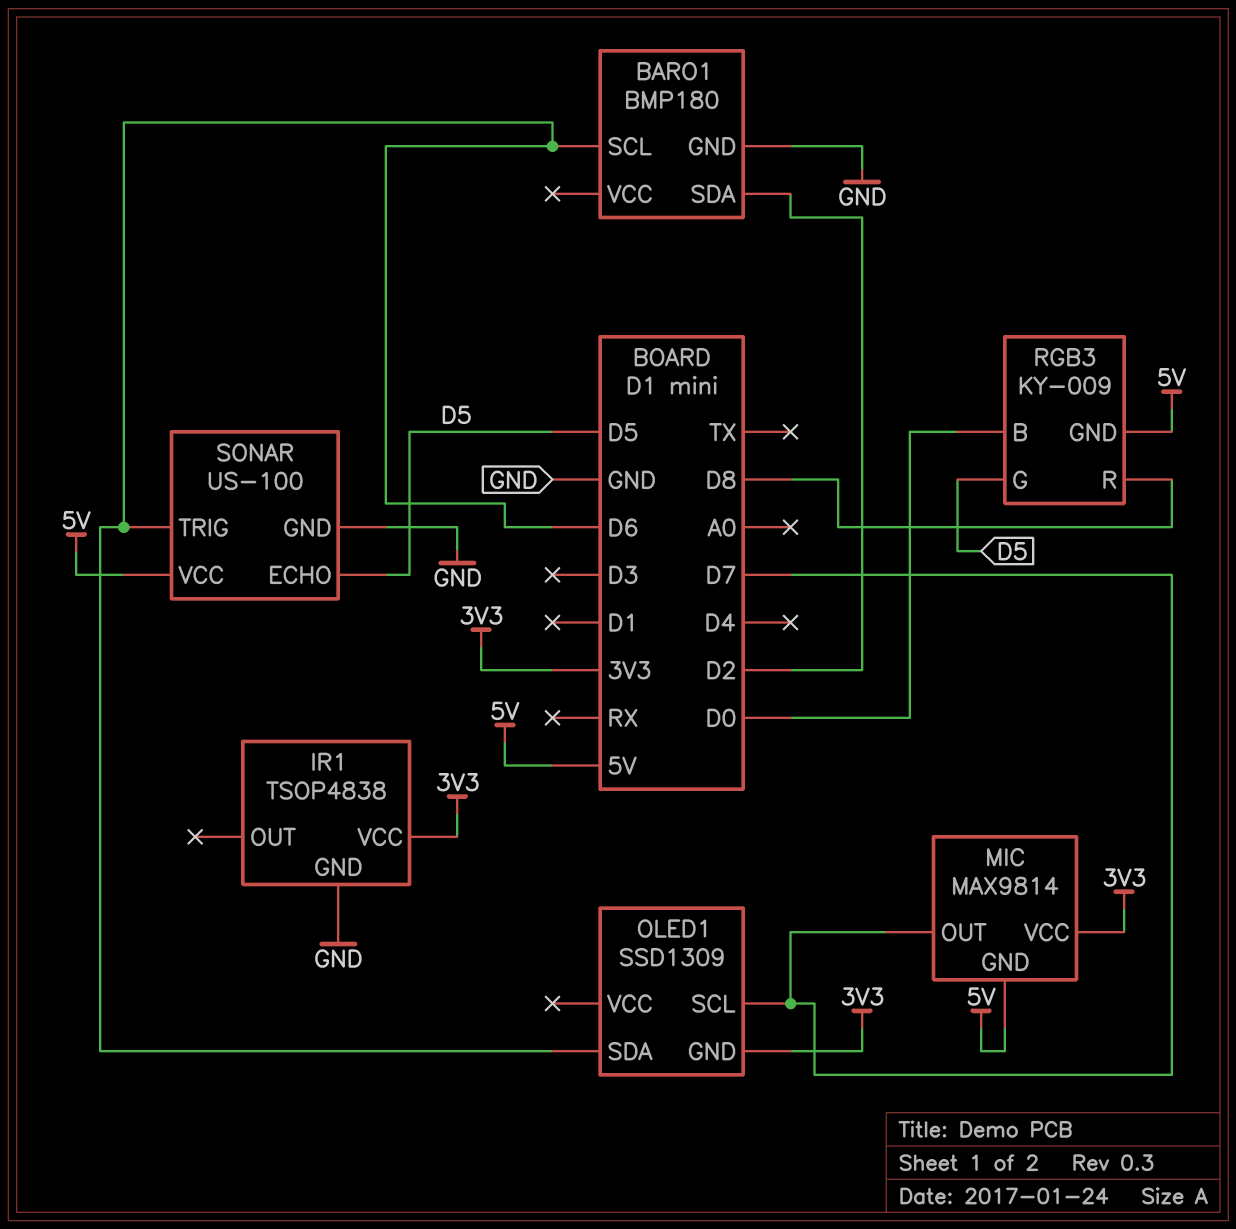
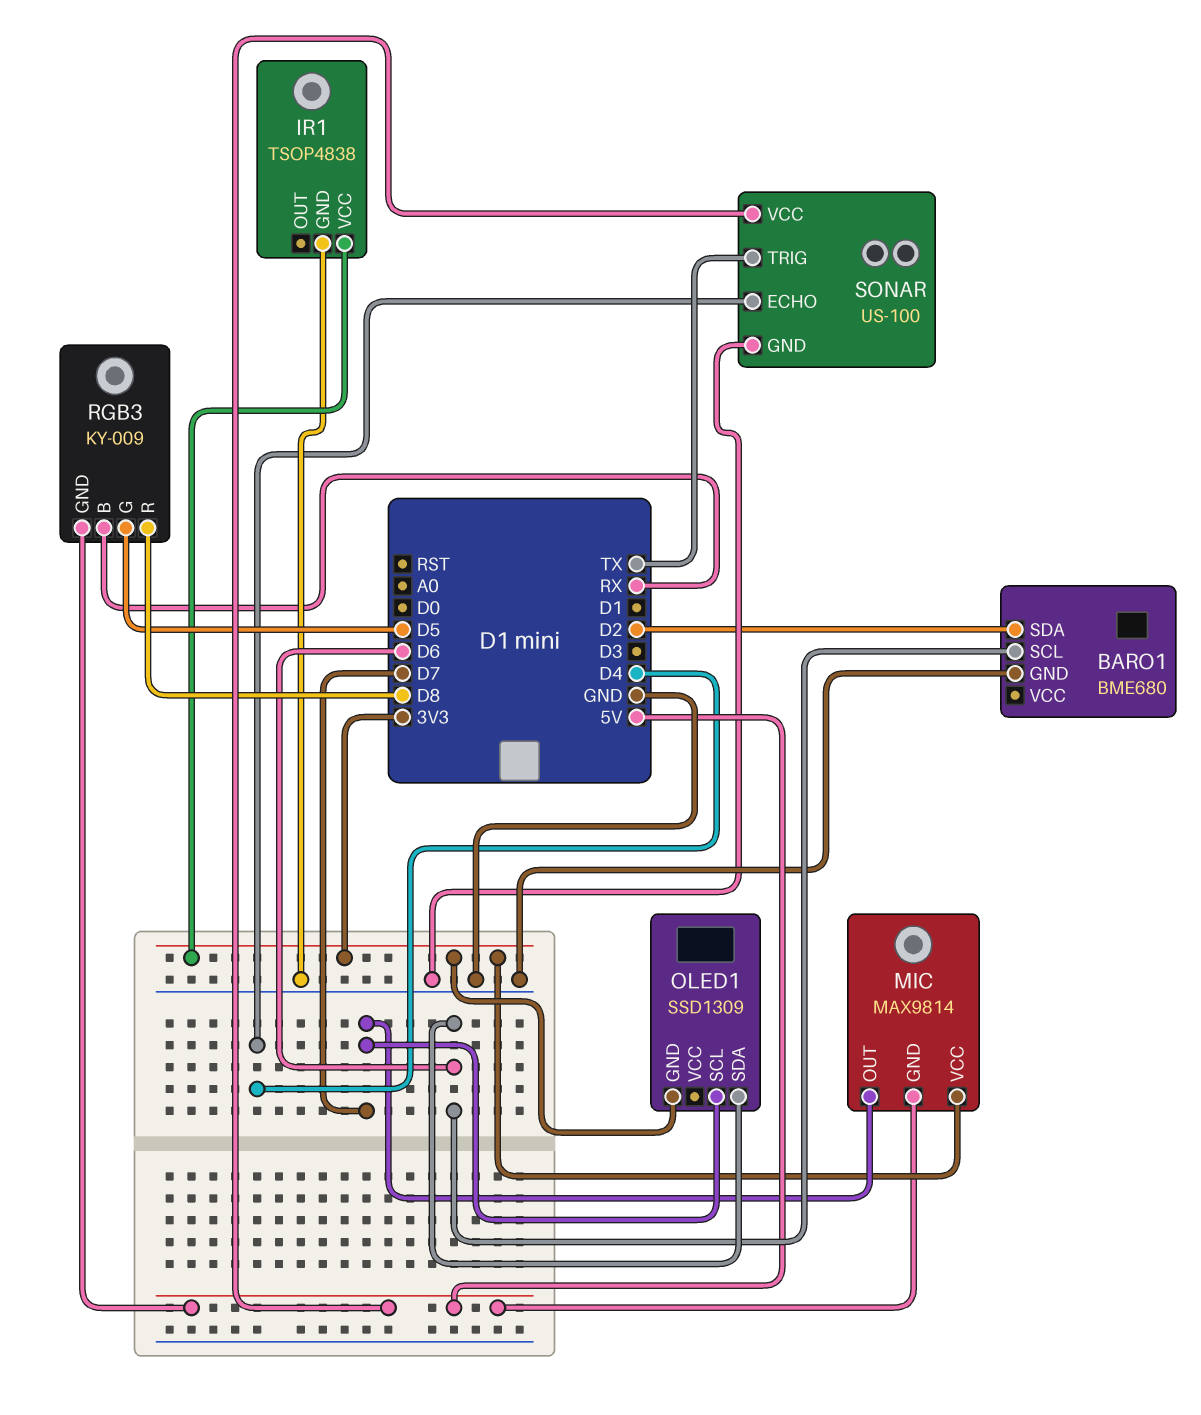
BARO1: BMP180 -> BME680
RGB3 pin B: D0 -> RX
SONAR pin ECHO: D5 -> D4
SONAR pin TRIG: D6 -> TX

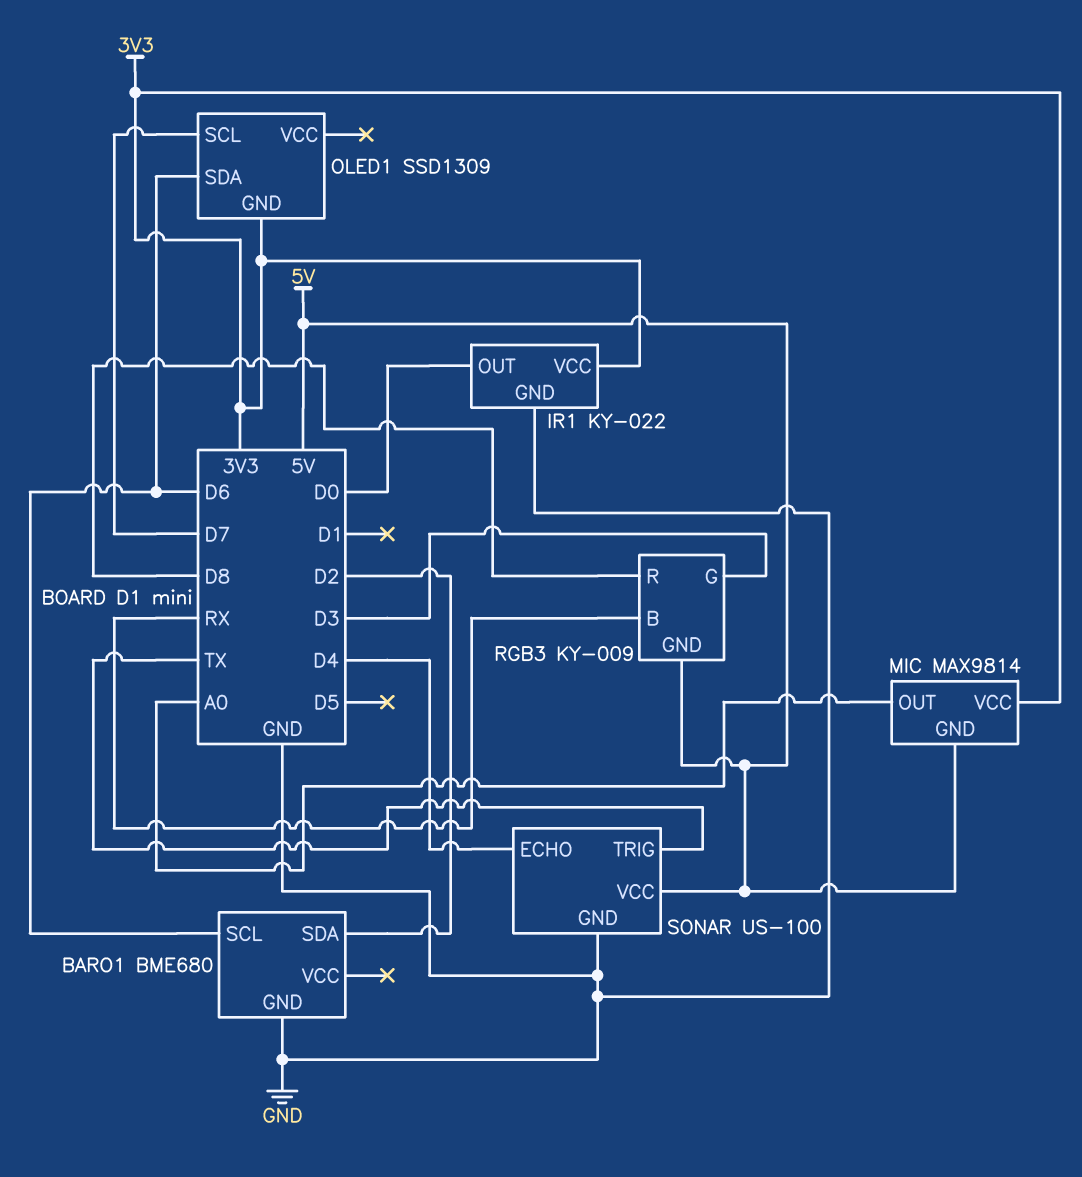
IR1: TSOP4838 -> KY-022
IR1 pin OUT: none -> D0
MIC pin OUT: D7 -> A0
RGB3 pin G: D5 -> D3

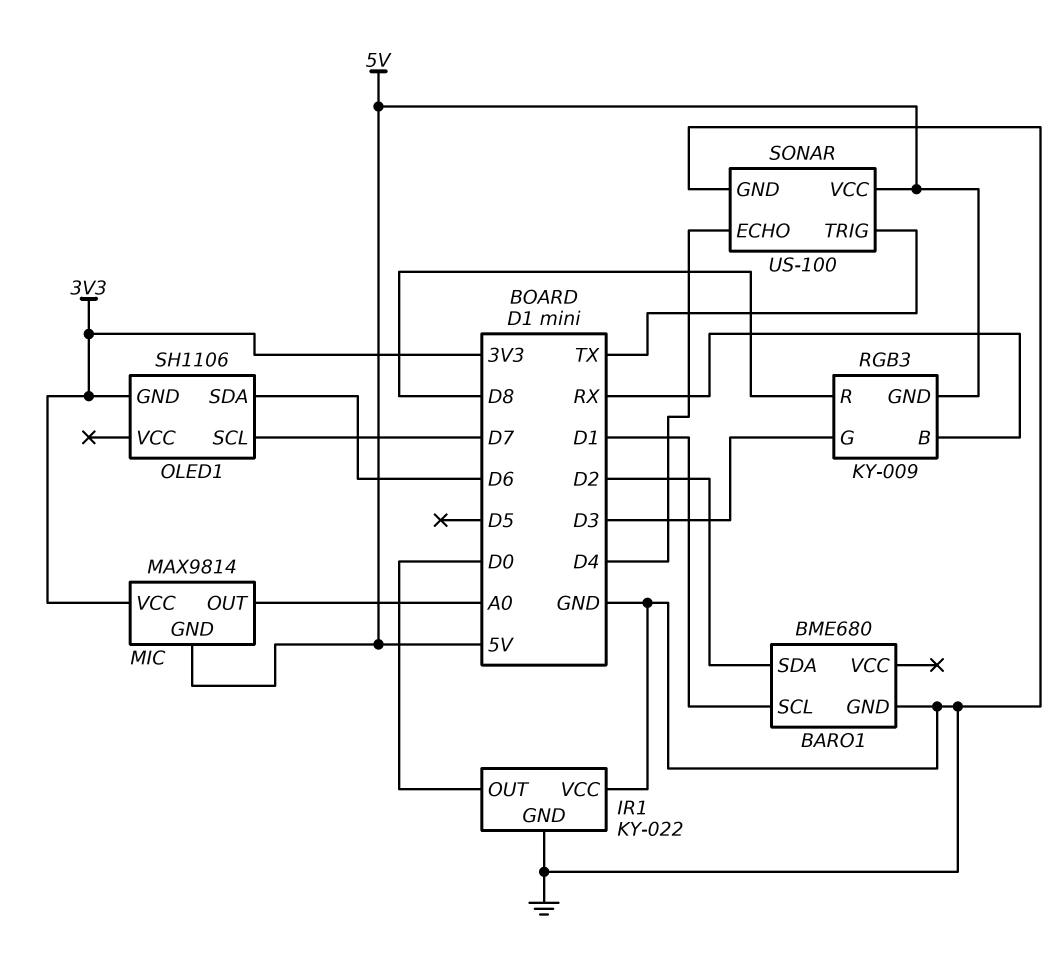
BARO1 pin SCL: D6 -> D1
IR1 pin VCC: 3V3 -> GND
OLED1: SSD1309 -> SH1106

